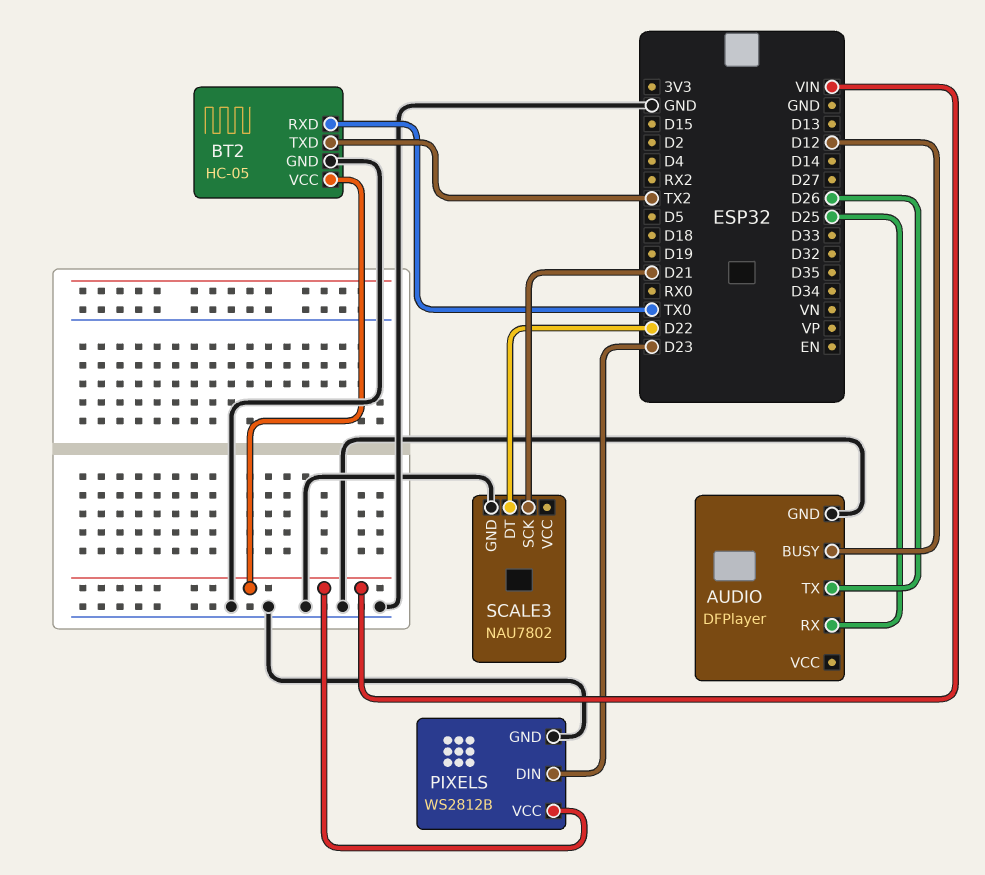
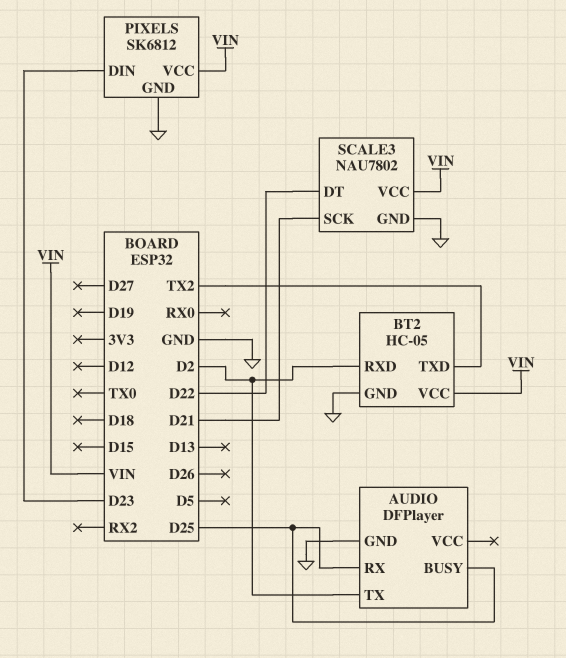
AUDIO pin BUSY: D12 -> D25
AUDIO pin TX: D26 -> D2
BT2 pin RXD: TX0 -> D2
PIXELS: WS2812B -> SK6812
SCALE3 pin VCC: none -> VIN

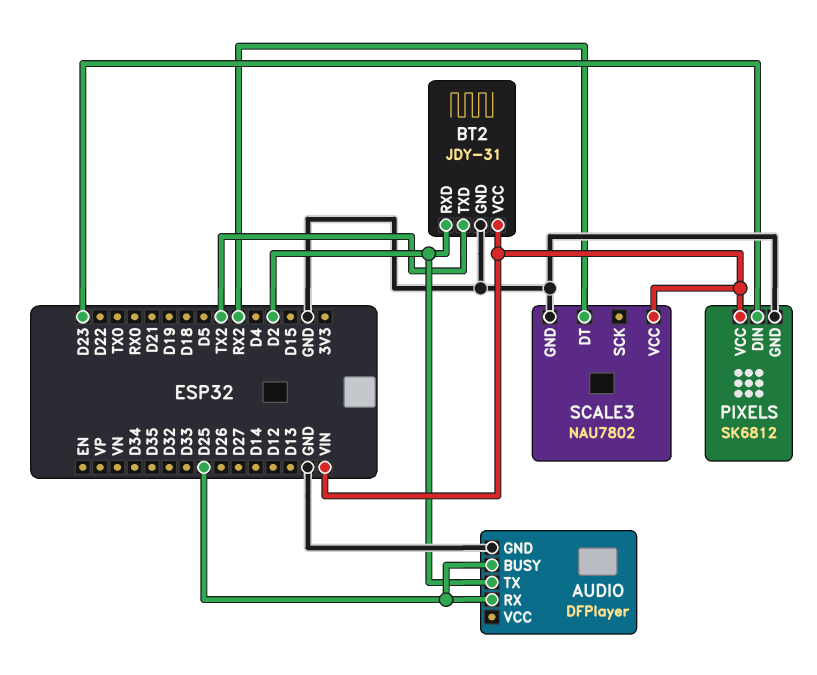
BT2: HC-05 -> JDY-31
SCALE3 pin DT: D22 -> RX2
SCALE3 pin SCK: D21 -> none

